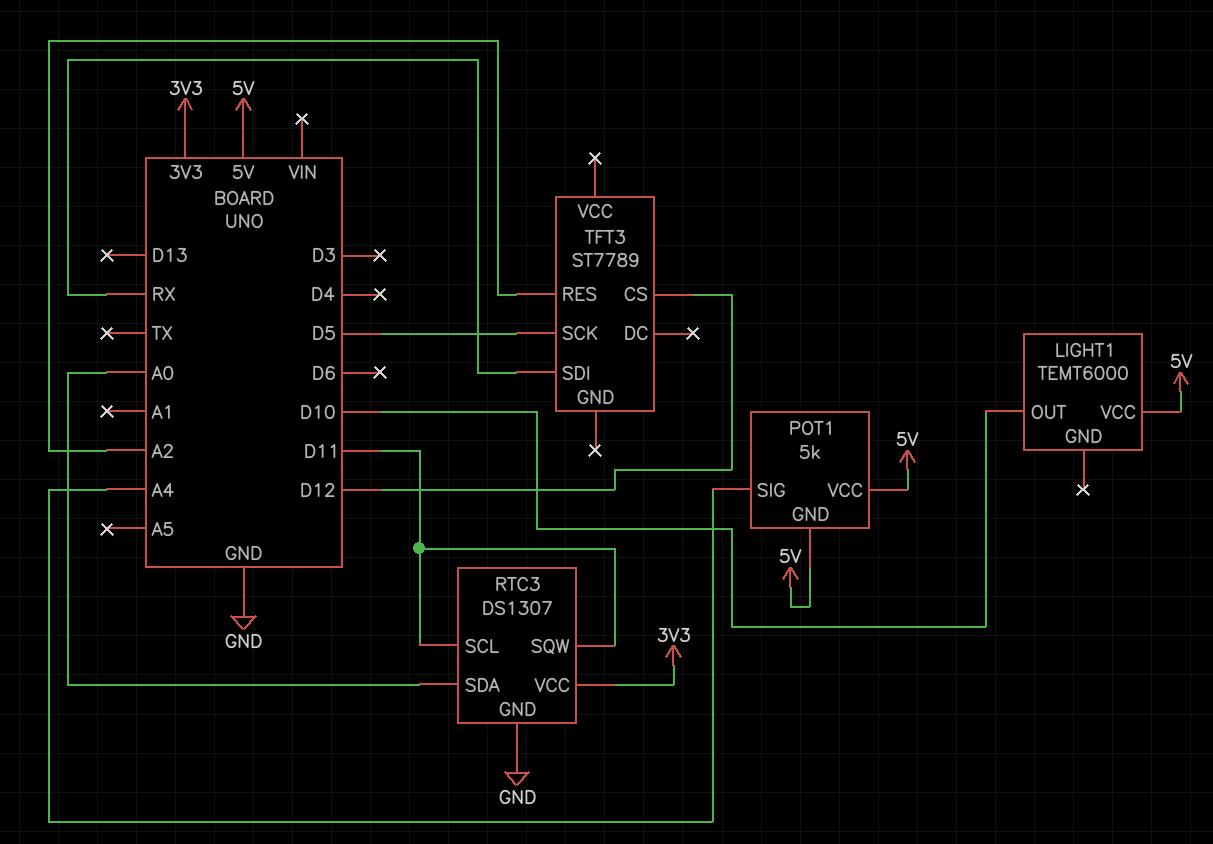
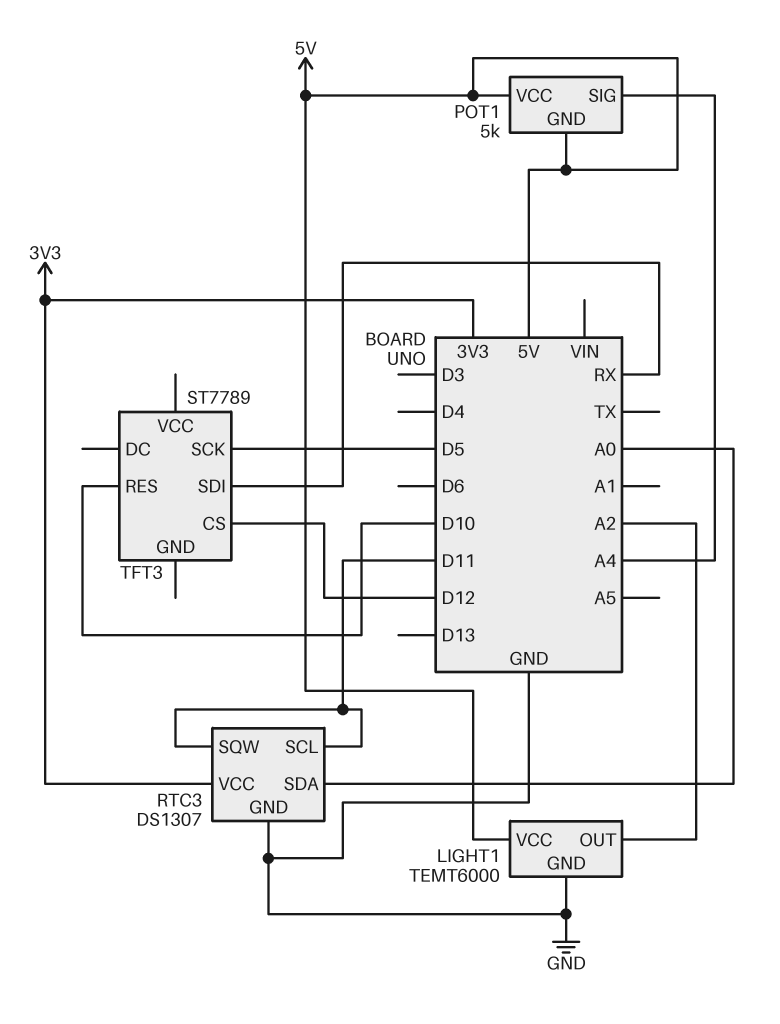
LIGHT1 pin GND: none -> GND
LIGHT1 pin OUT: D10 -> A2
TFT3 pin RES: A2 -> D10

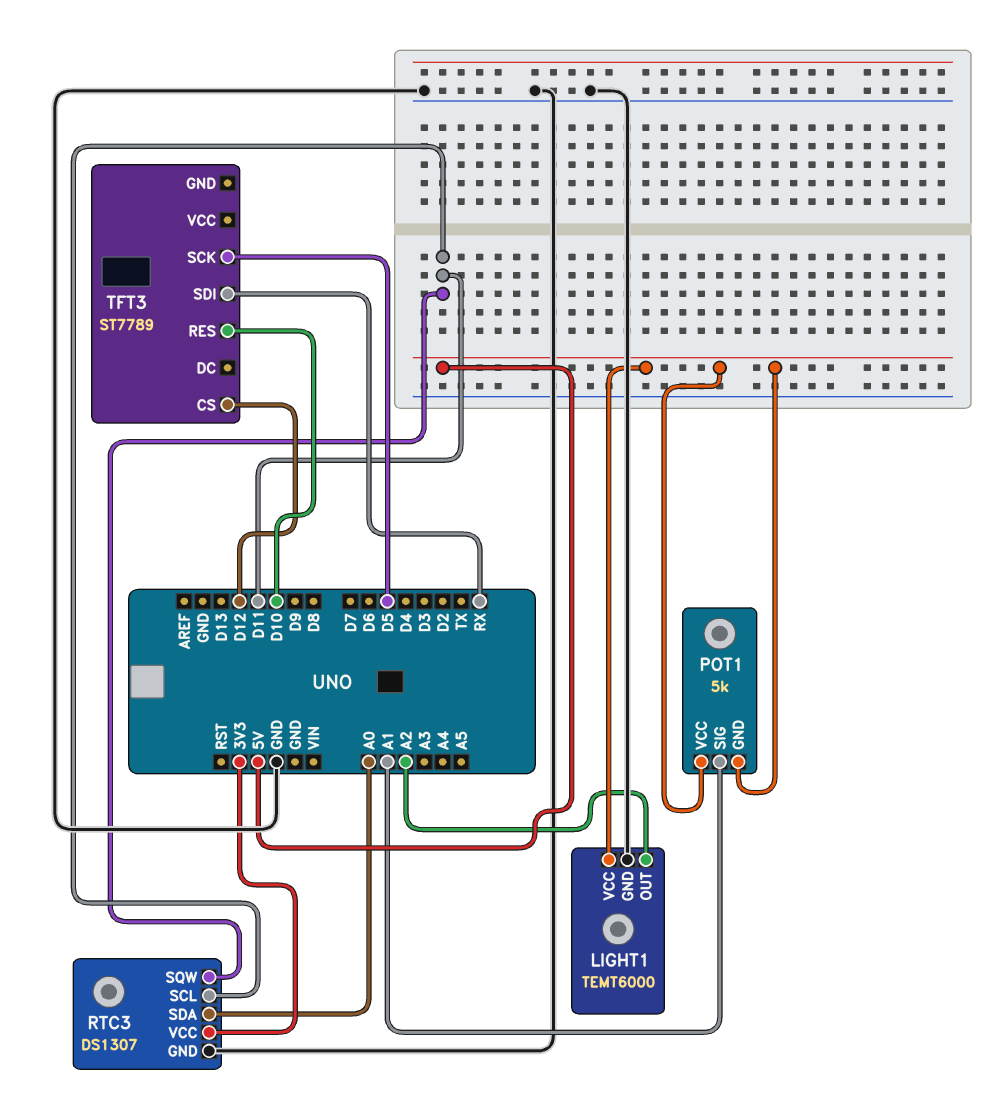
POT1 pin SIG: A4 -> A1

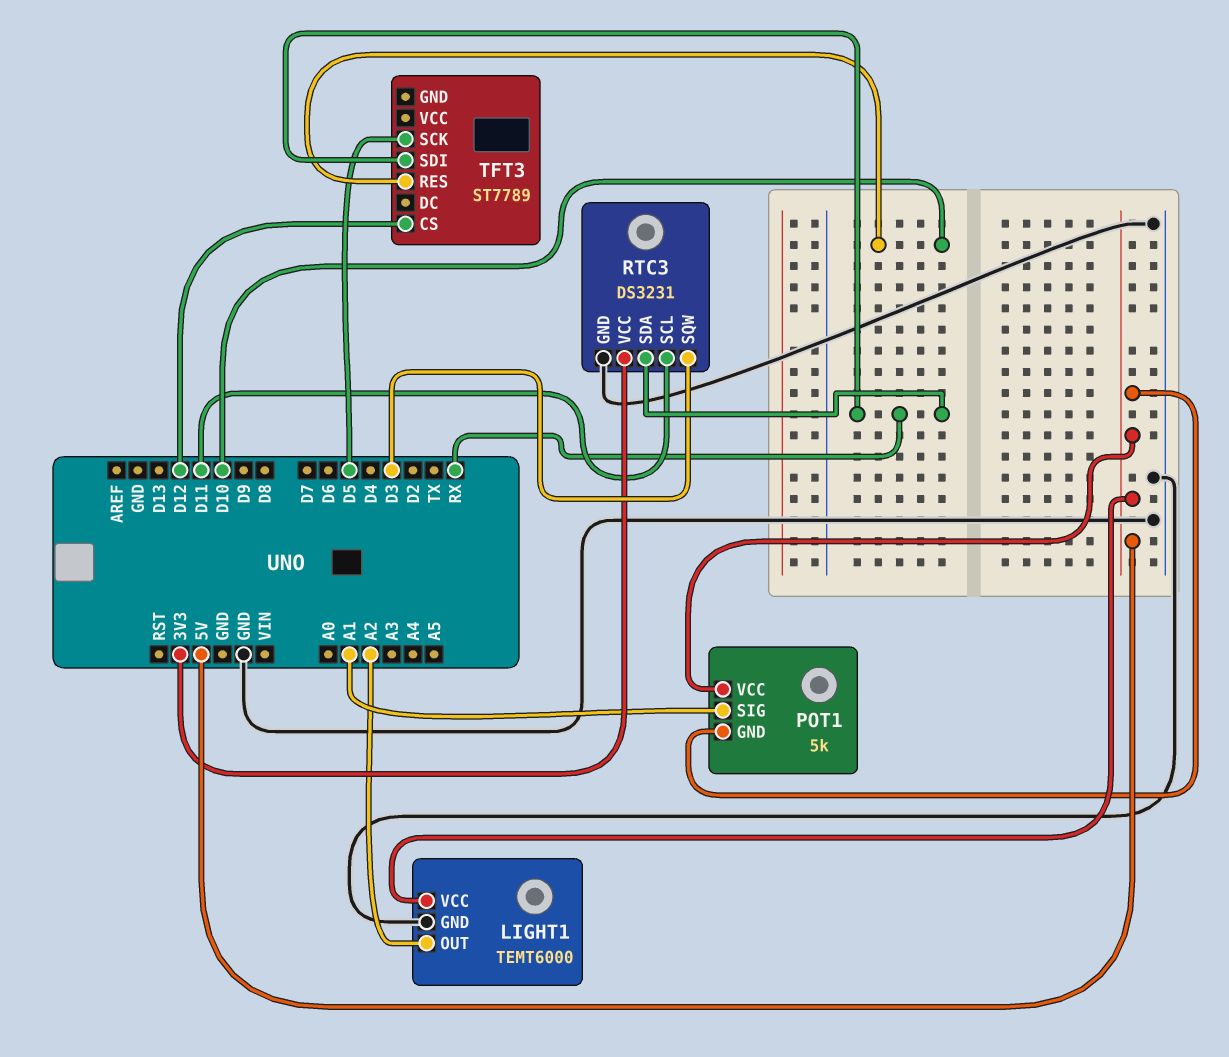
RTC3: DS1307 -> DS3231
RTC3 pin SDA: A0 -> RX
RTC3 pin SQW: D11 -> D3

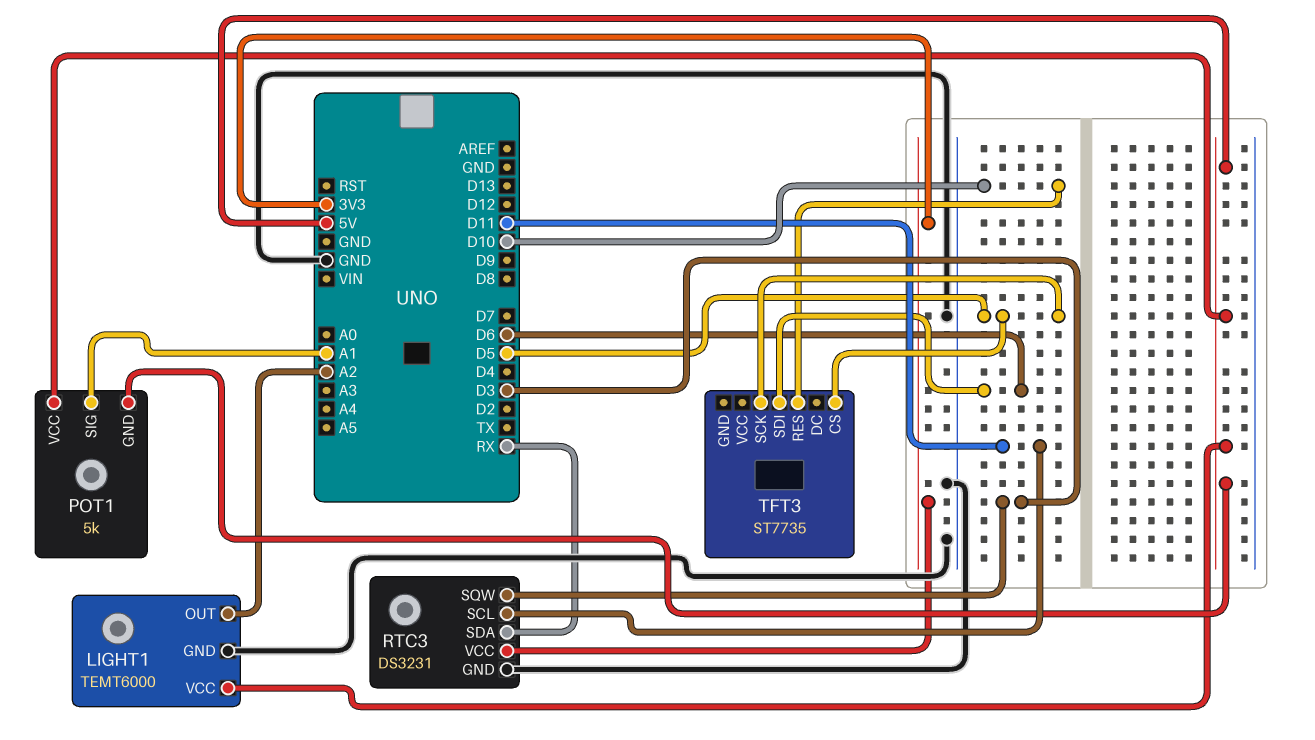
TFT3: ST7789 -> ST7735
TFT3 pin CS: D12 -> D5
TFT3 pin SDI: RX -> D6

